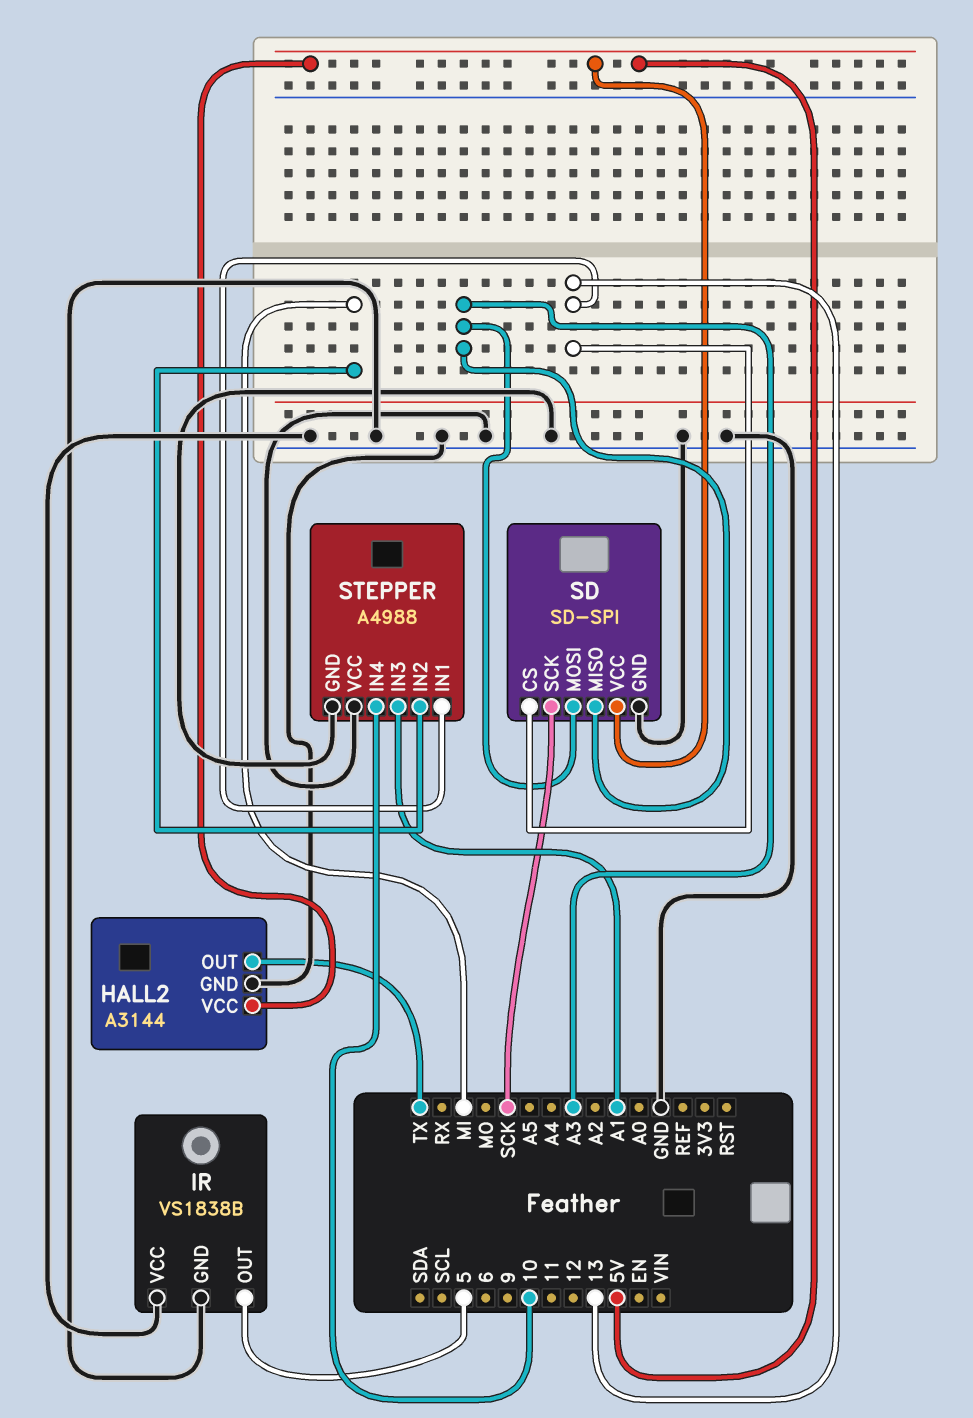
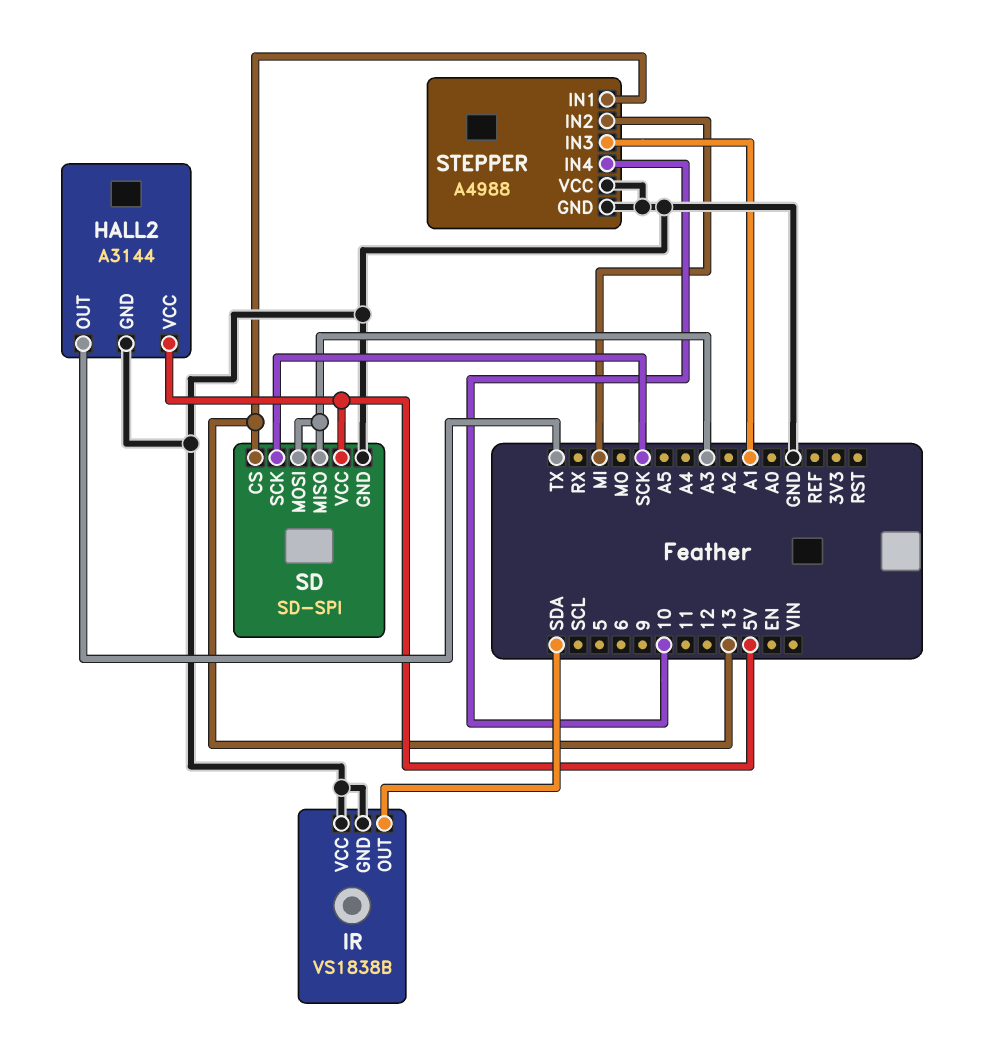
IR pin OUT: 5 -> SDA

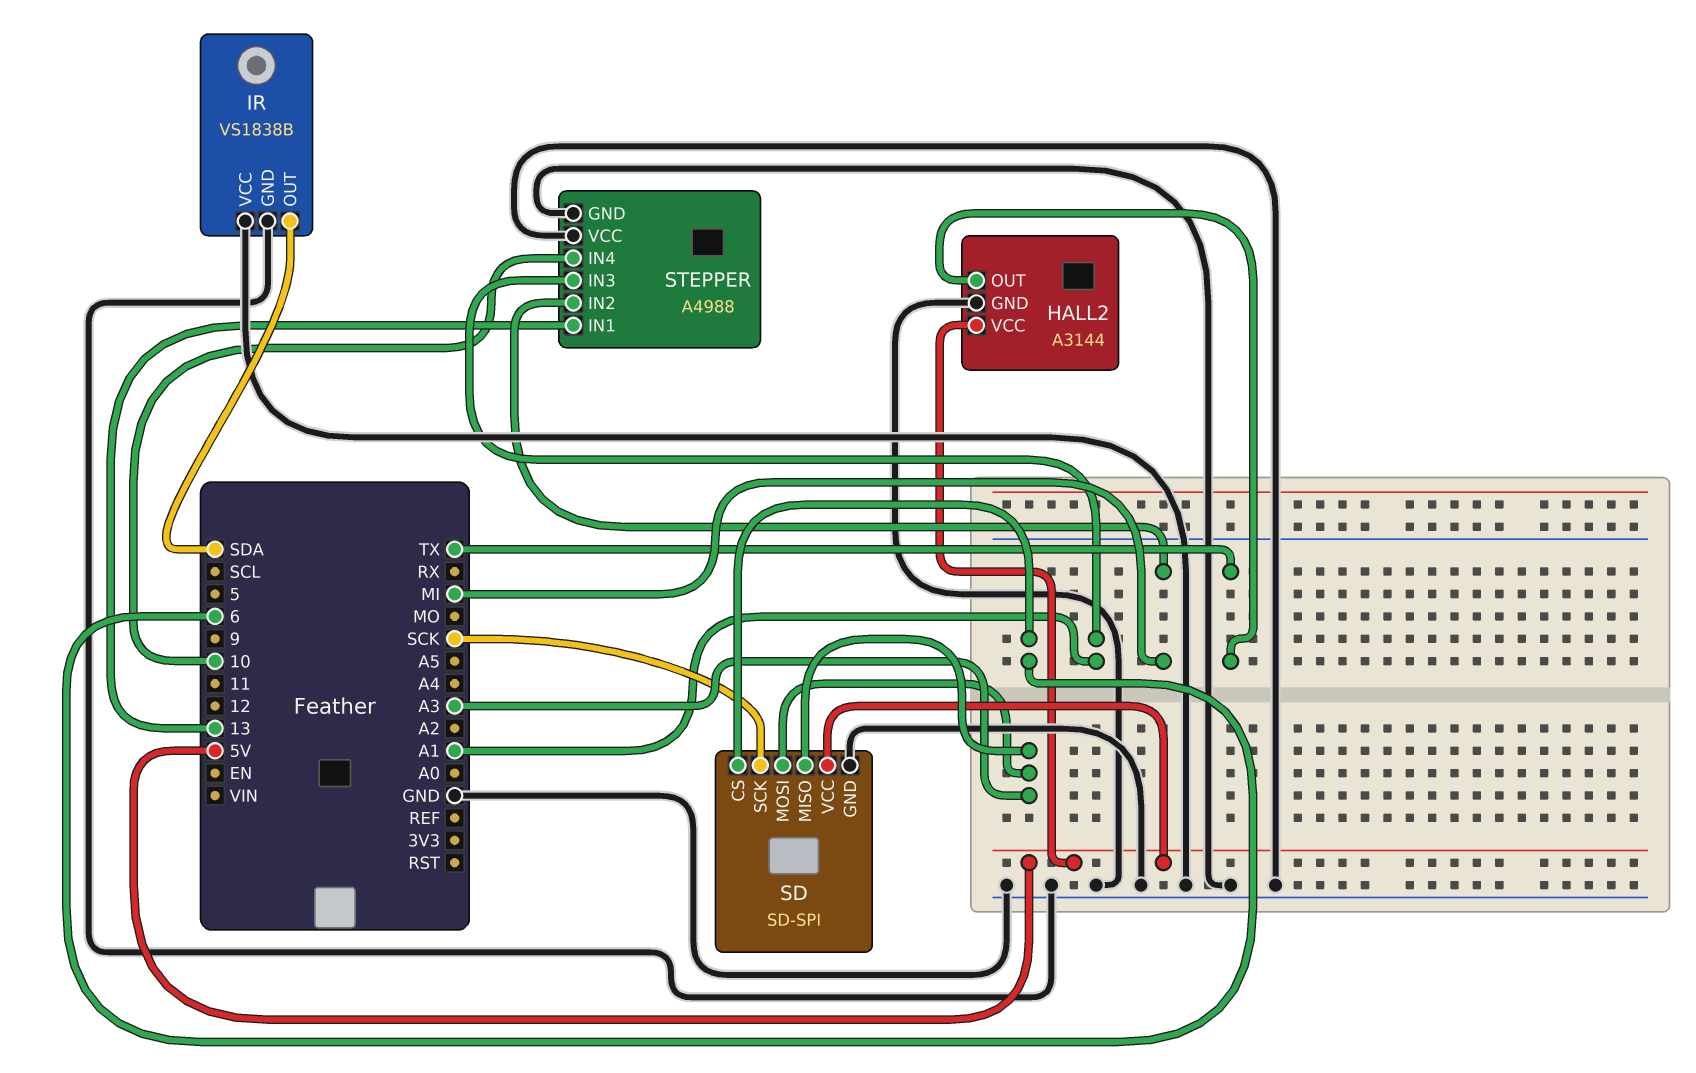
SD pin CS: 13 -> 6

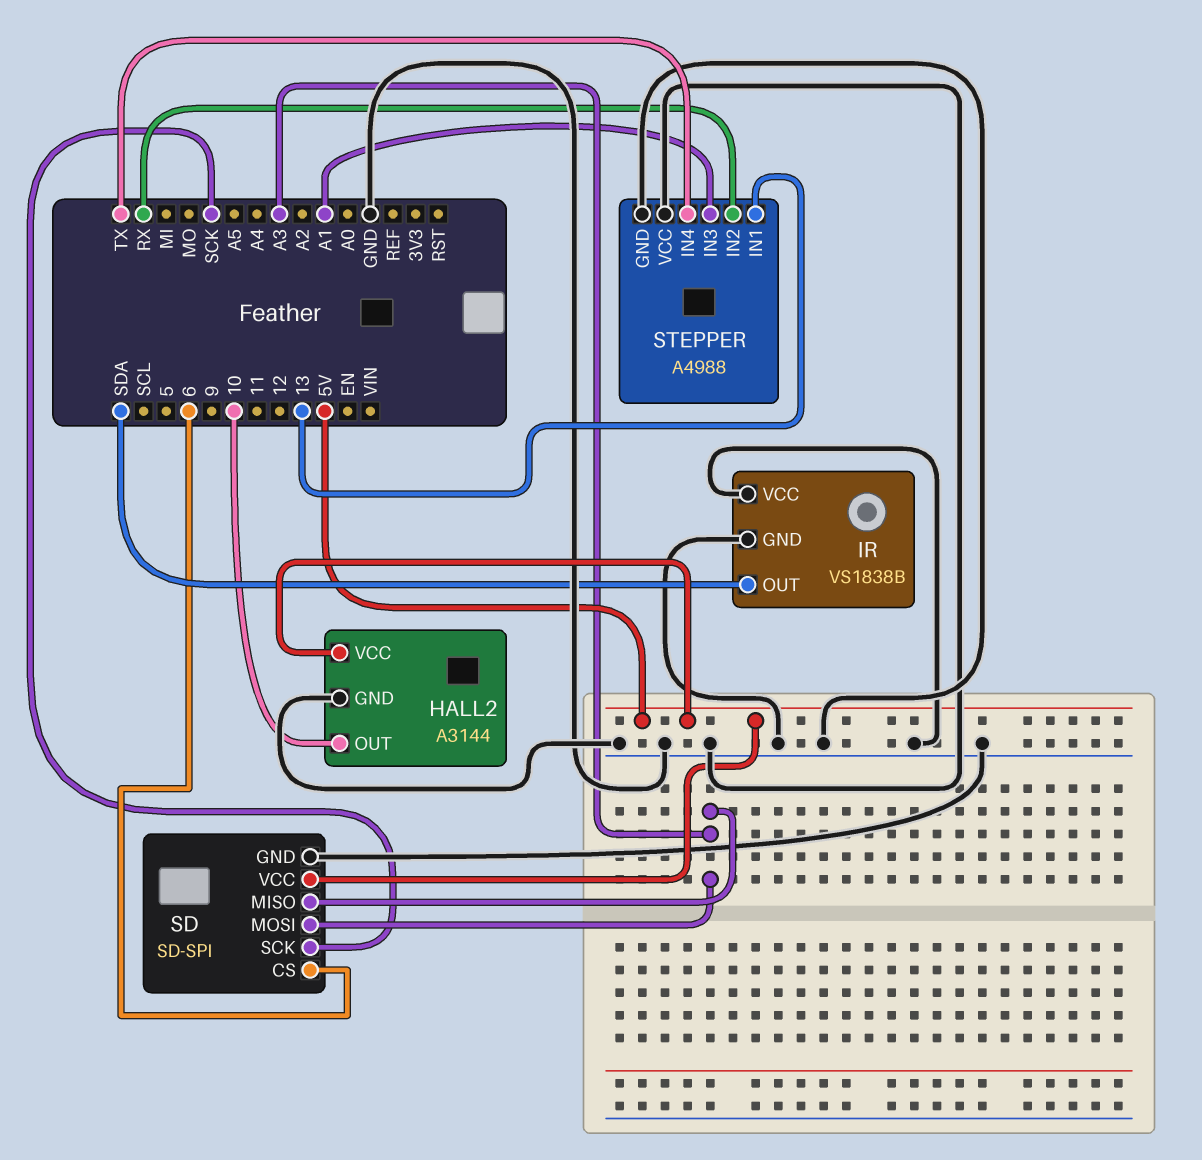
HALL2 pin OUT: TX -> 10
STEPPER pin IN2: MI -> RX
STEPPER pin IN4: 10 -> TX

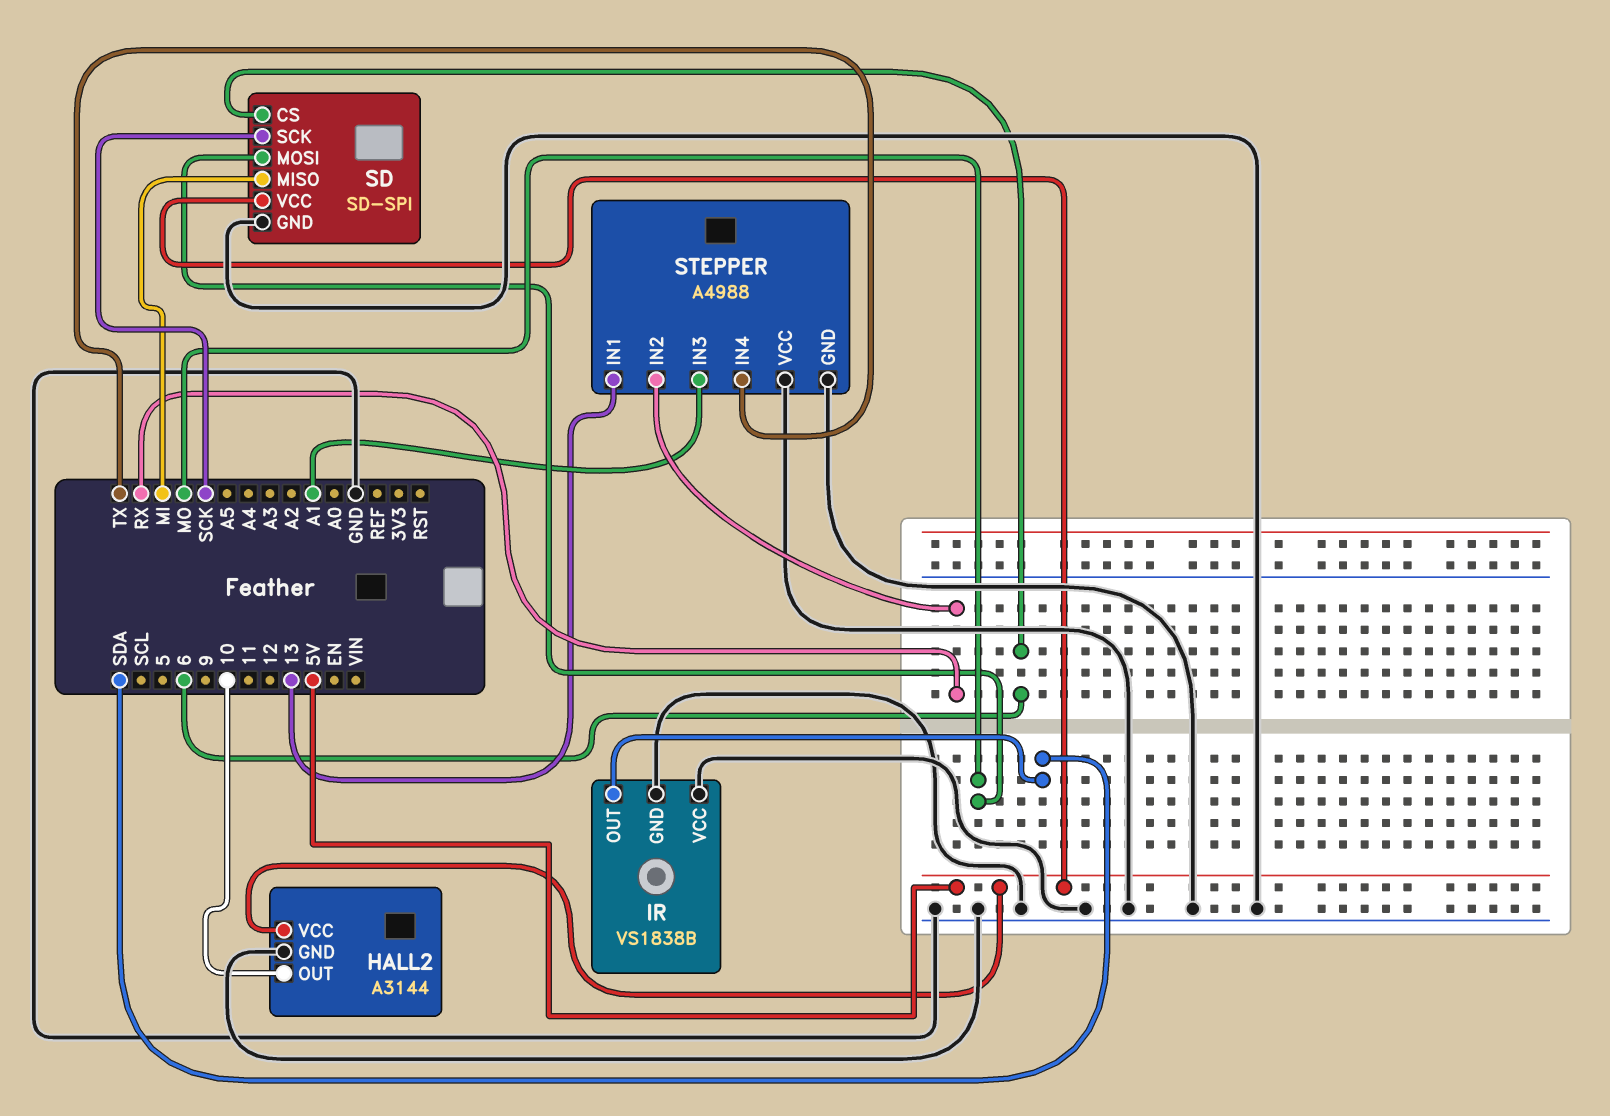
SD pin MISO: A3 -> MI
SD pin MOSI: A3 -> MO

